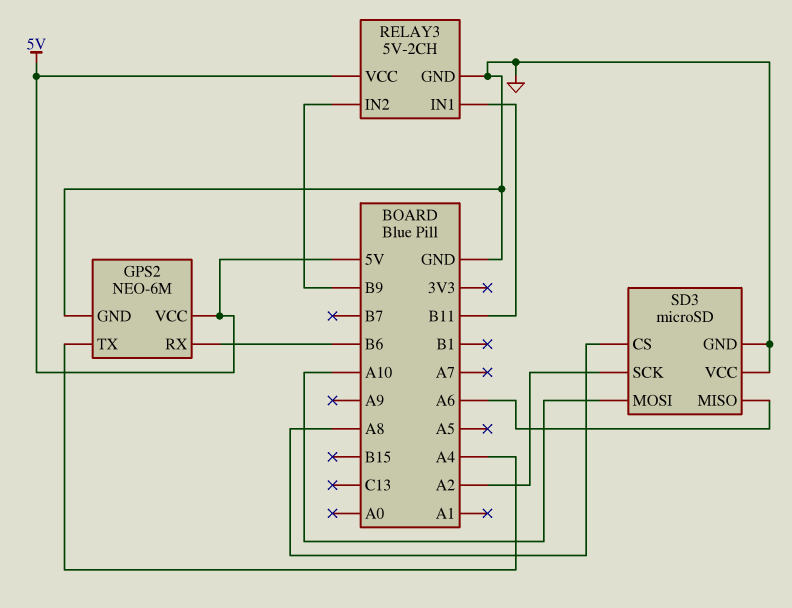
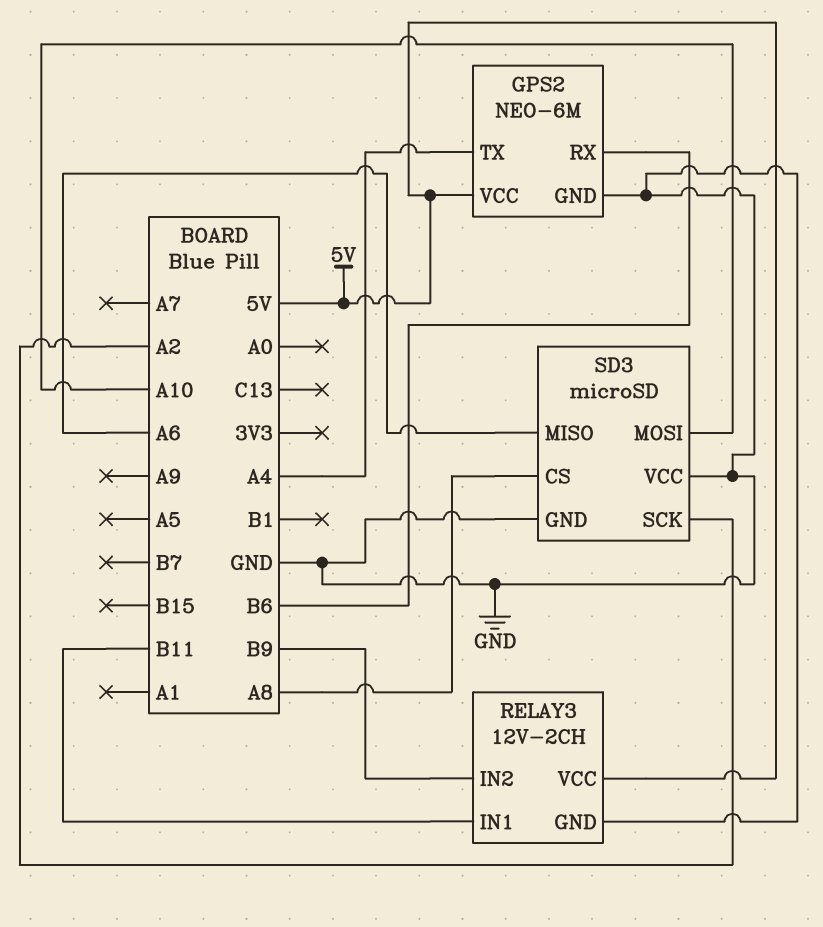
RELAY3: 5V-2CH -> 12V-2CH

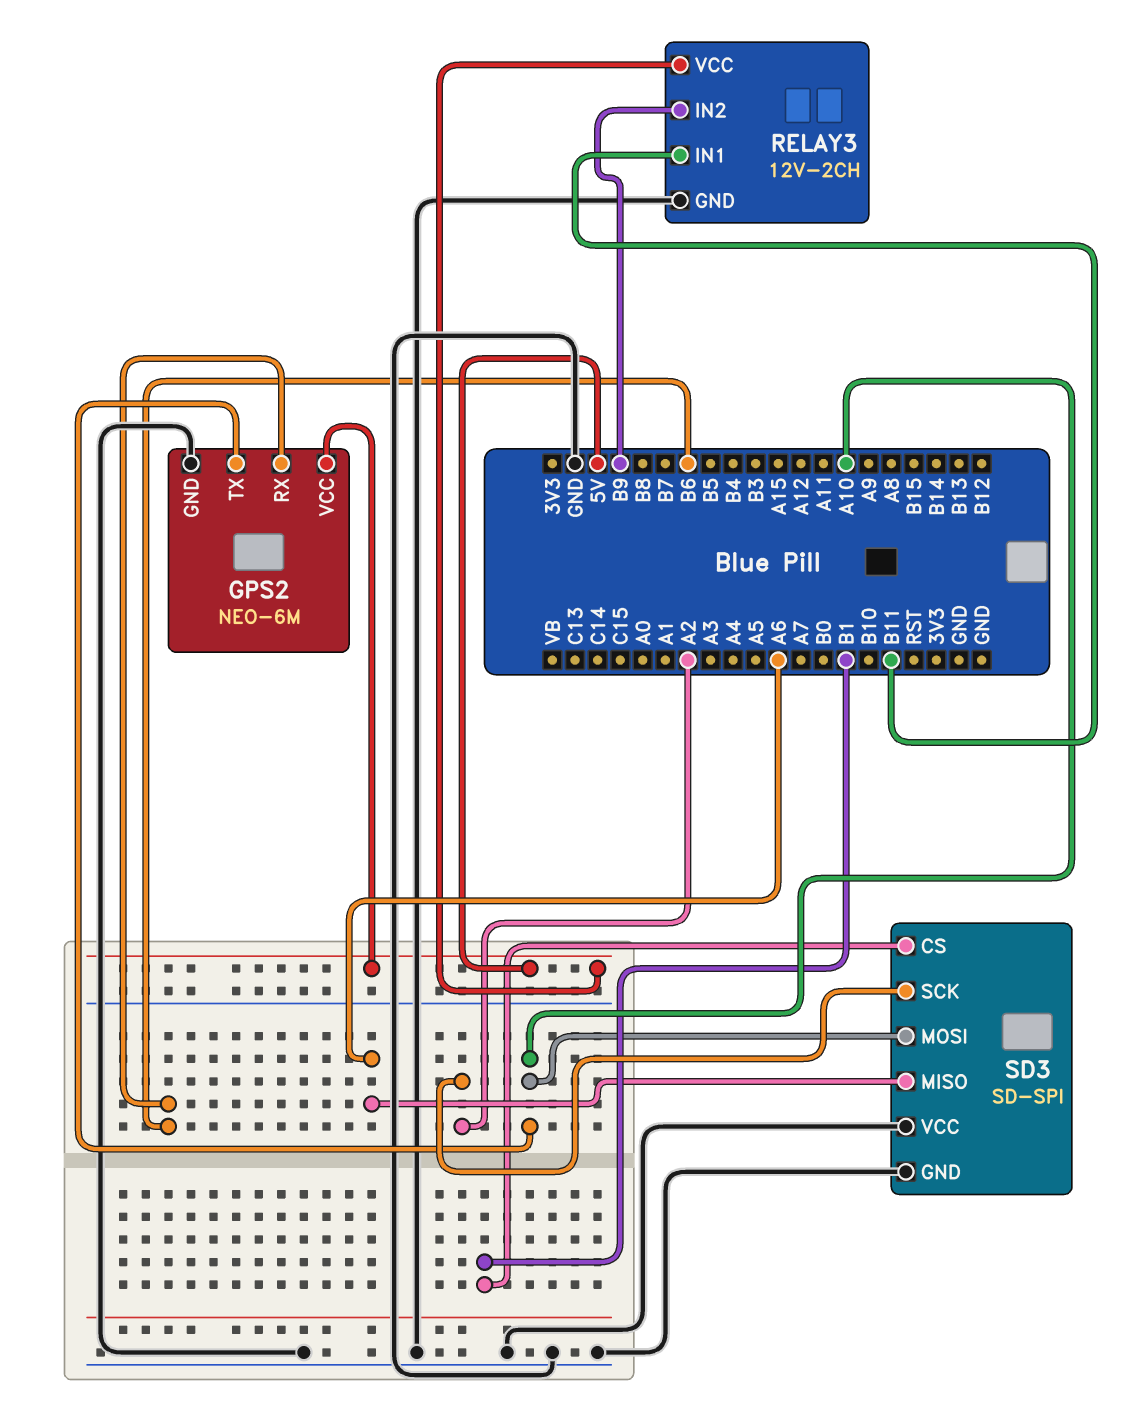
GPS2 pin TX: A4 -> A10
SD3: microSD -> SD-SPI
SD3 pin CS: A8 -> B1

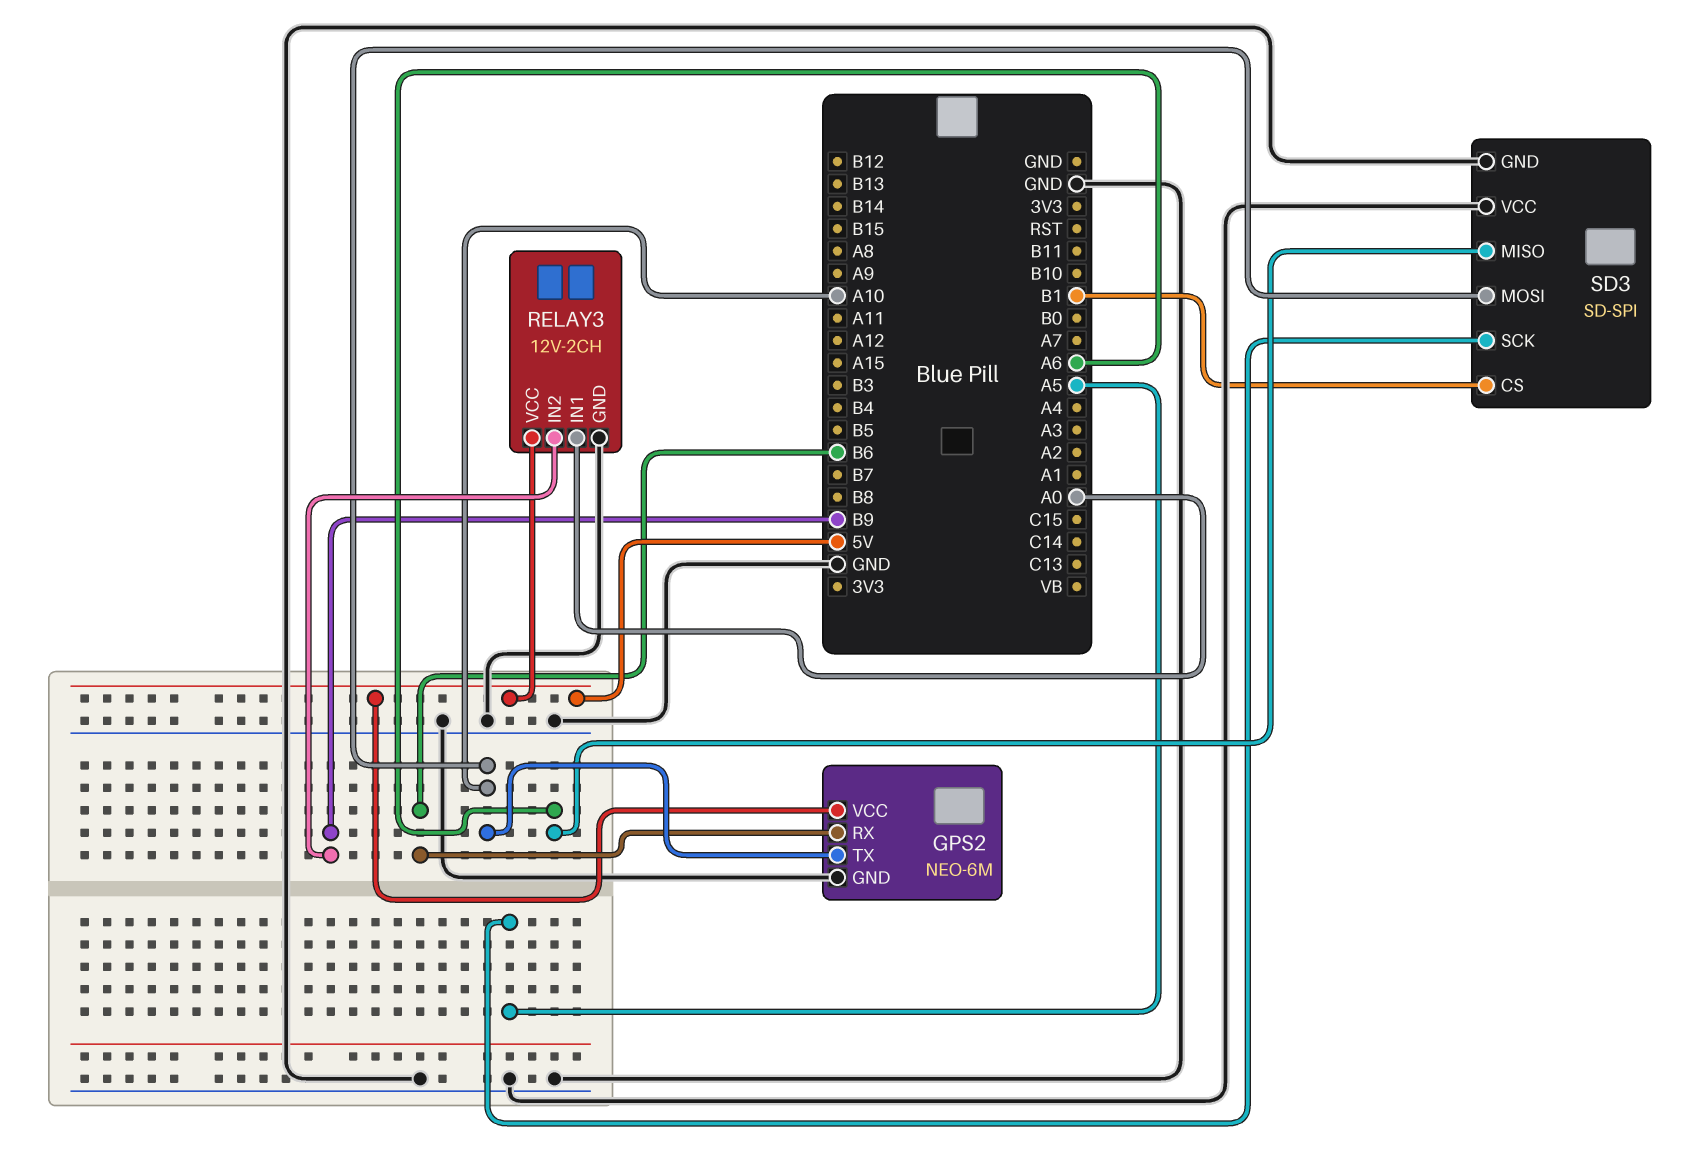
RELAY3 pin IN1: B11 -> A0
SD3 pin SCK: A2 -> A5

